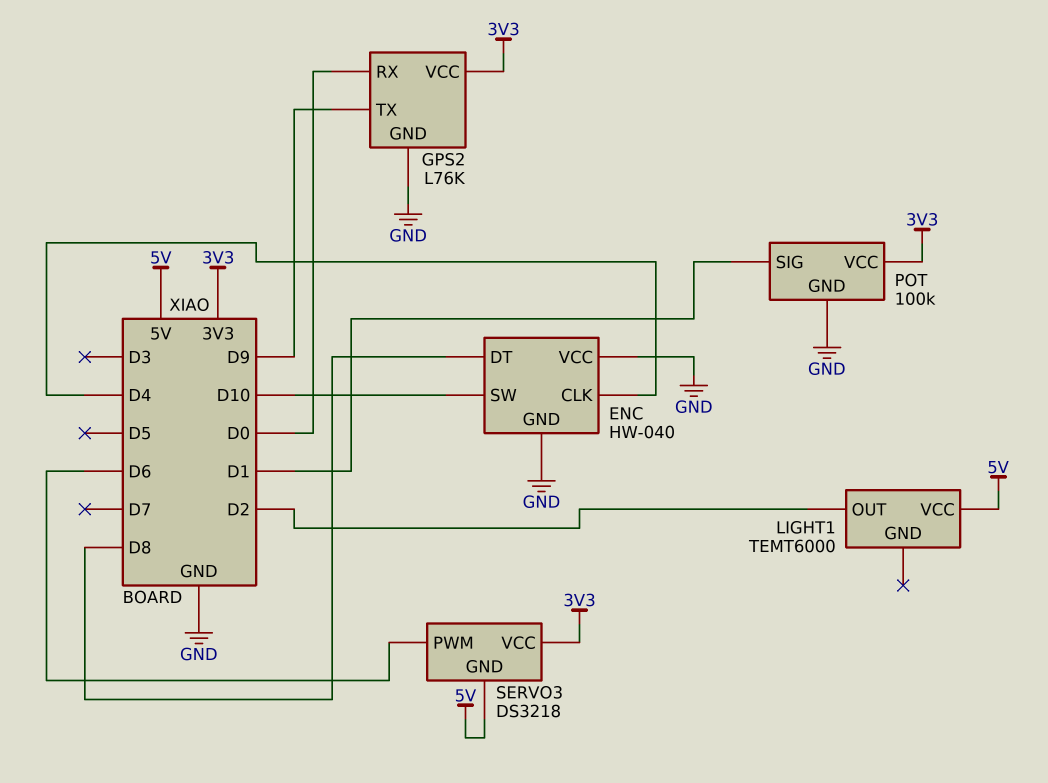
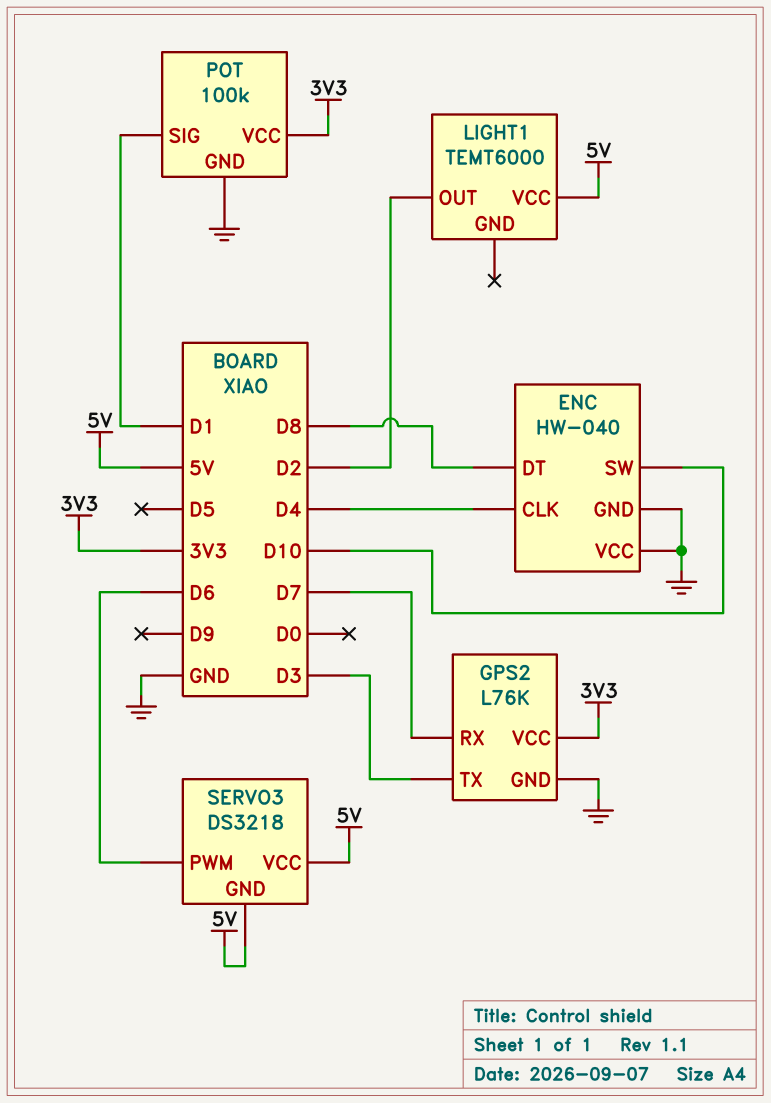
GPS2 pin RX: D0 -> D7
GPS2 pin TX: D9 -> D3
SERVO3 pin VCC: 3V3 -> 5V

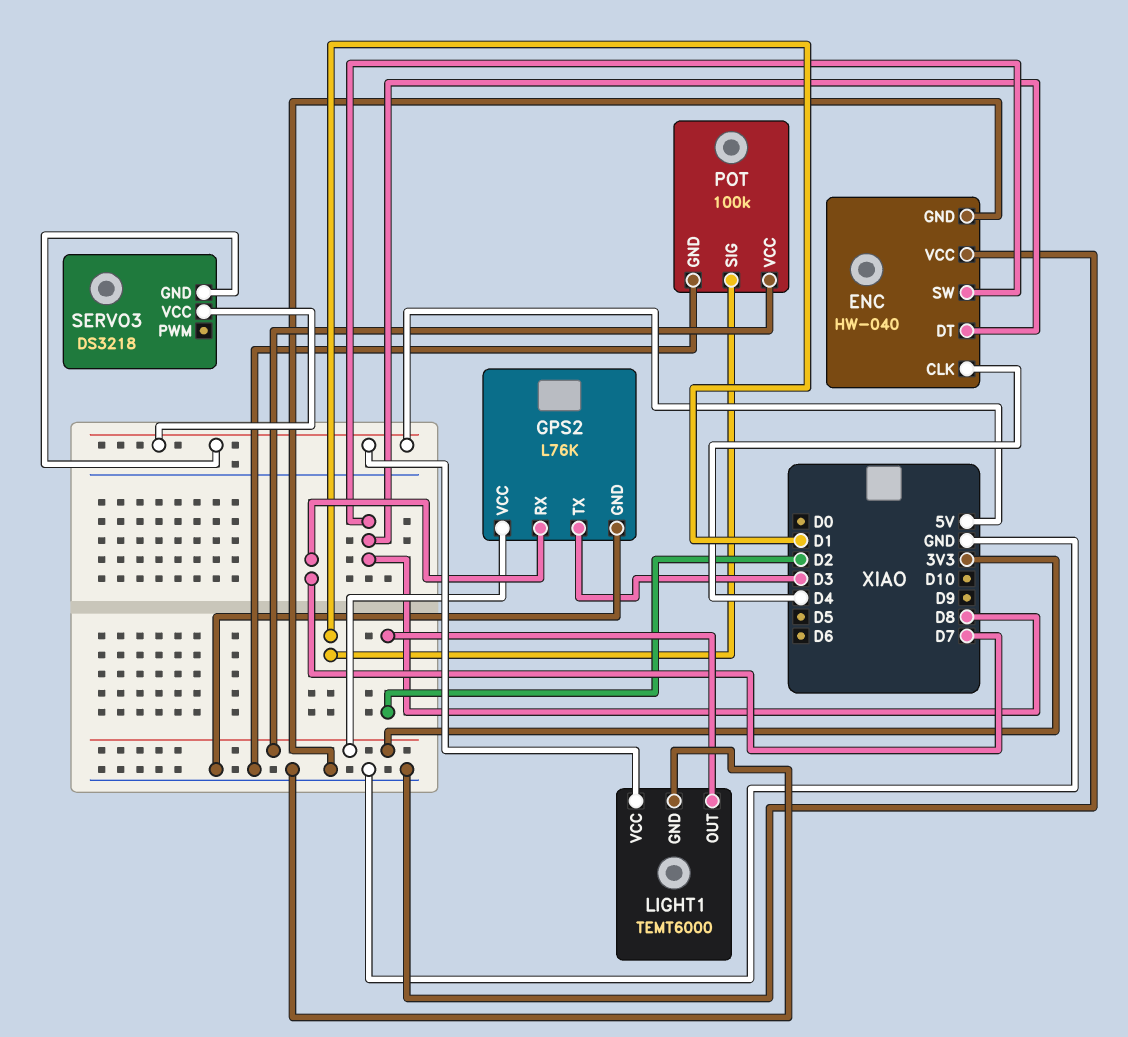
ENC pin SW: D10 -> D8
LIGHT1 pin GND: none -> GND
SERVO3 pin PWM: D6 -> none

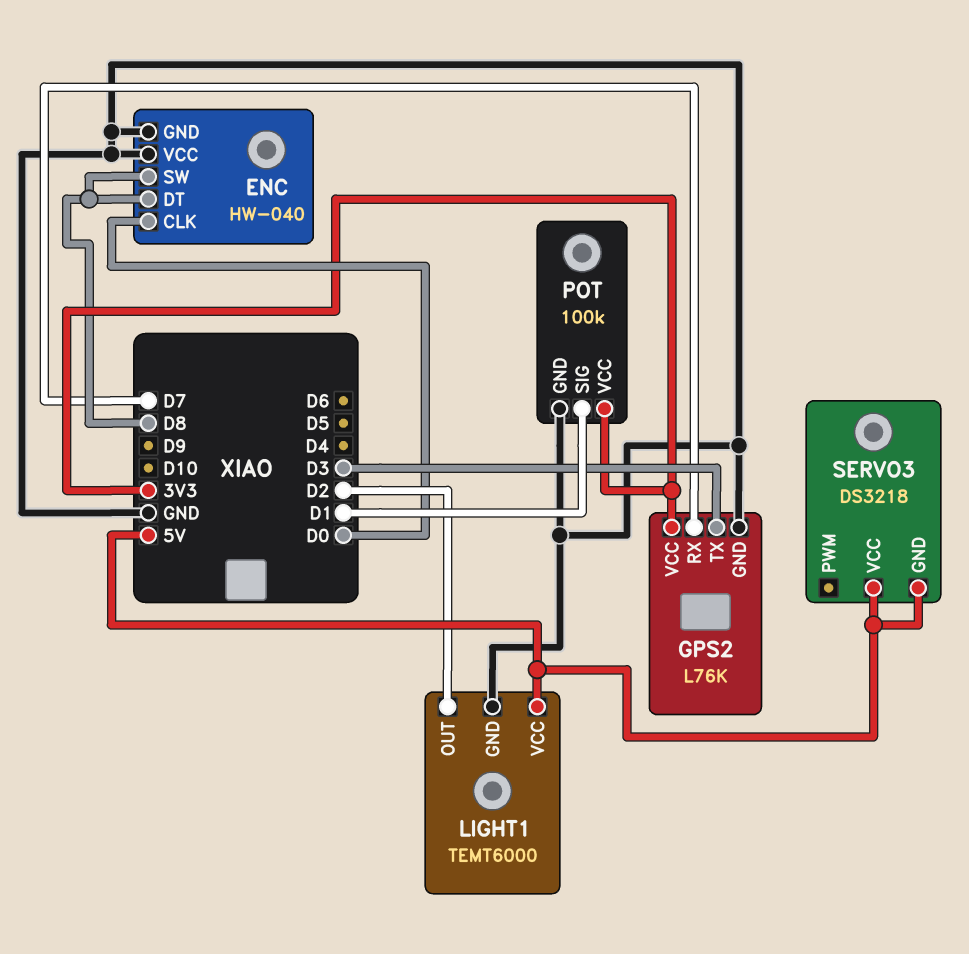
ENC pin CLK: D4 -> D0

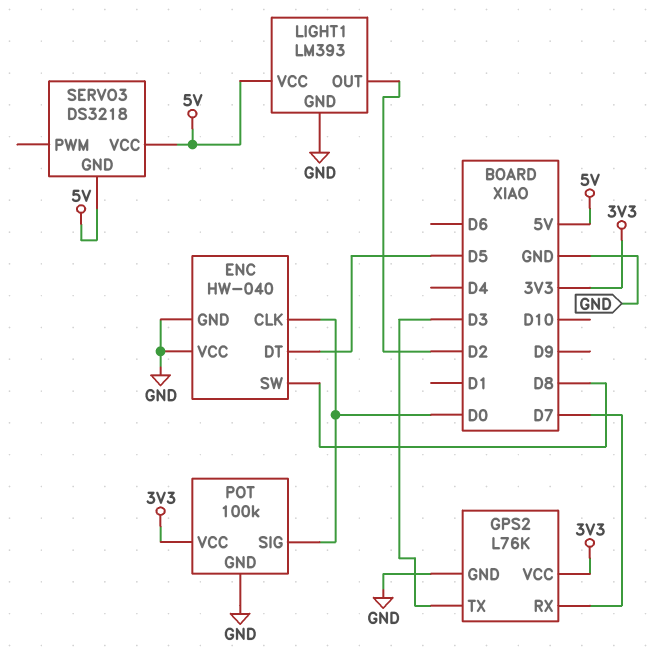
ENC pin DT: D8 -> D5
LIGHT1: TEMT6000 -> LM393
POT pin SIG: D1 -> D0

